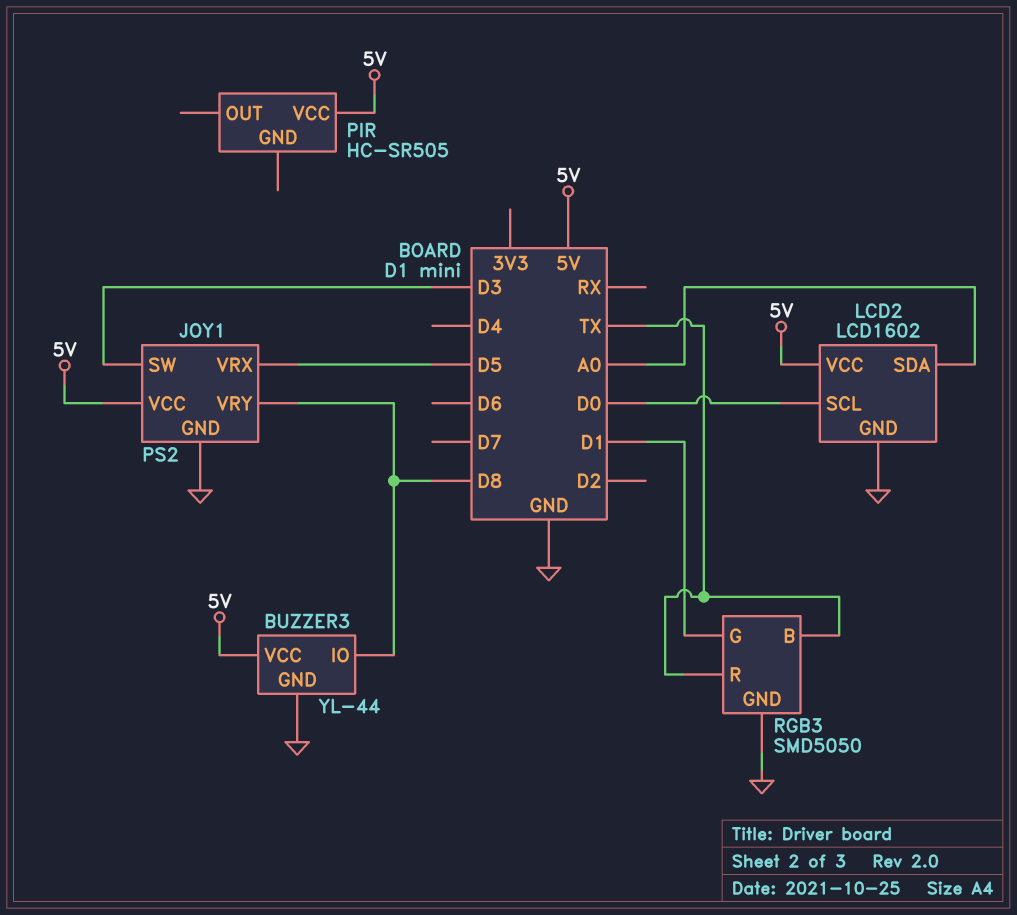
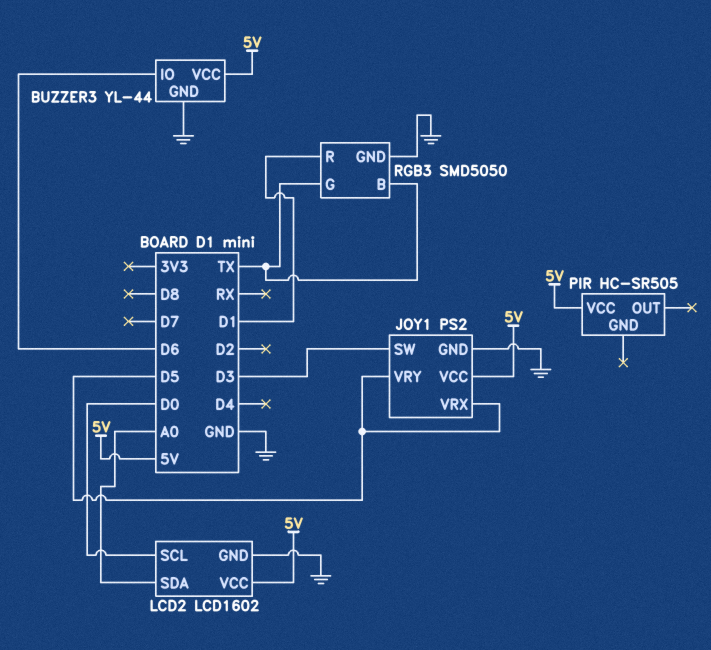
BUZZER3 pin IO: D8 -> D6
JOY1 pin VRY: D8 -> D5
RGB3 pin G: D1 -> TX
RGB3 pin R: TX -> D1

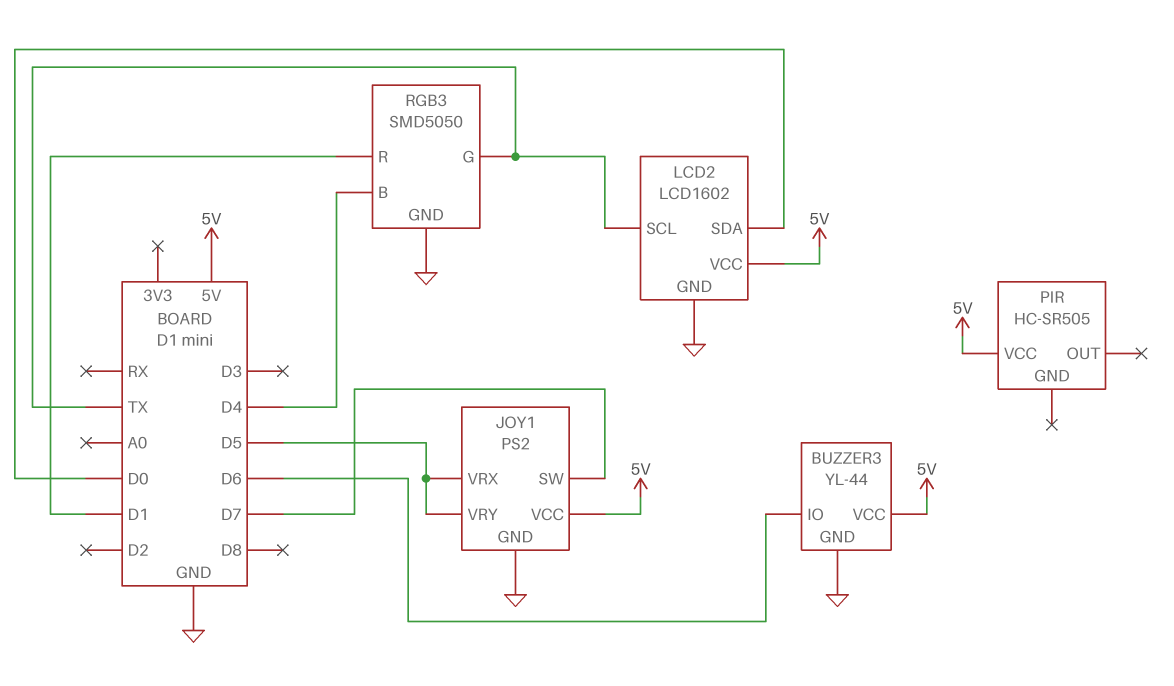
JOY1 pin SW: D3 -> D7
LCD2 pin SCL: D0 -> TX
LCD2 pin SDA: A0 -> D0
RGB3 pin B: TX -> D4

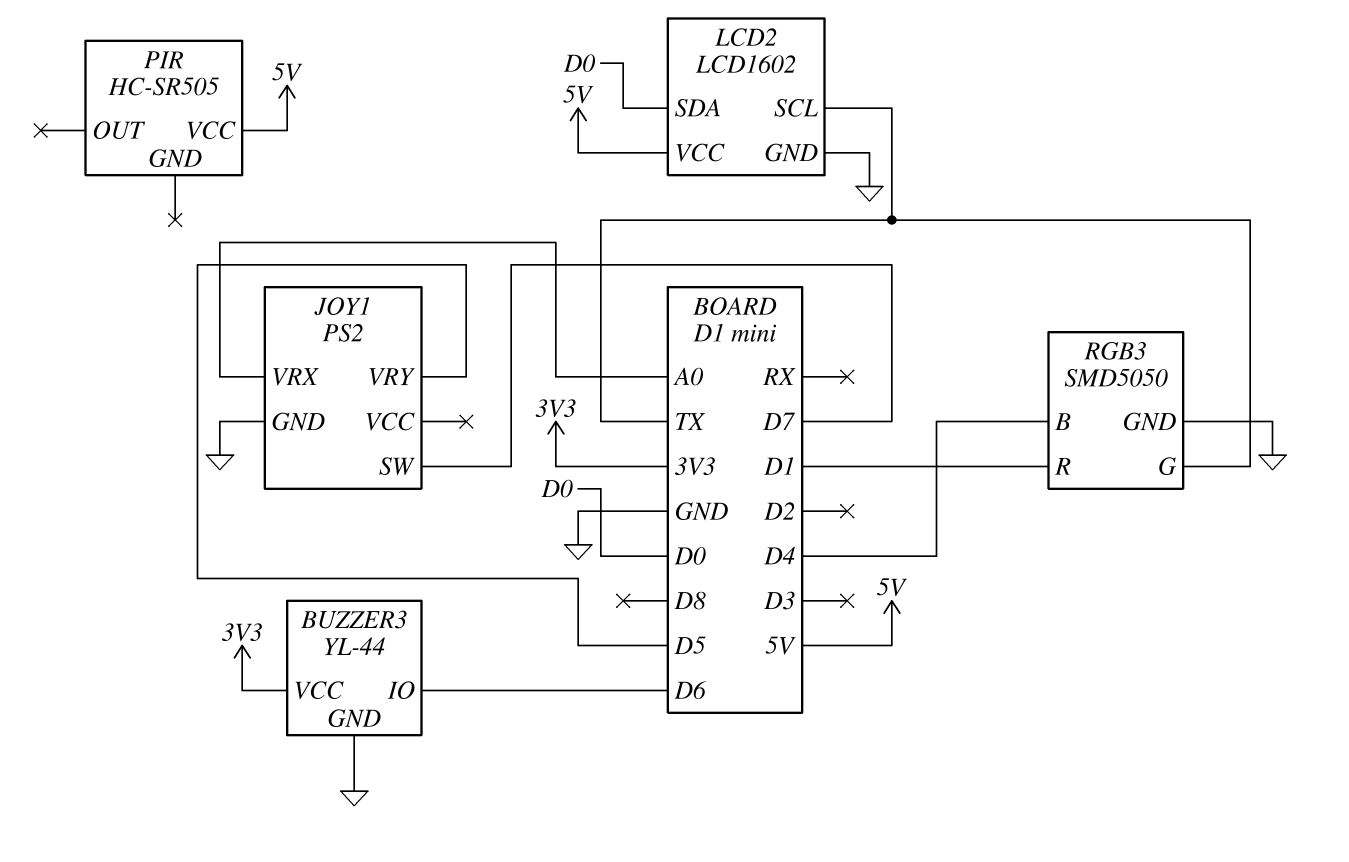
BUZZER3 pin VCC: 5V -> 3V3
JOY1 pin VCC: 5V -> none
JOY1 pin VRX: D5 -> A0

